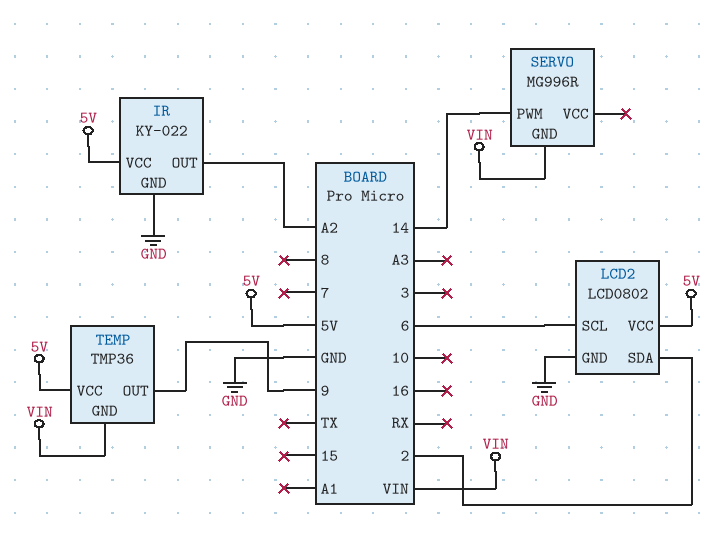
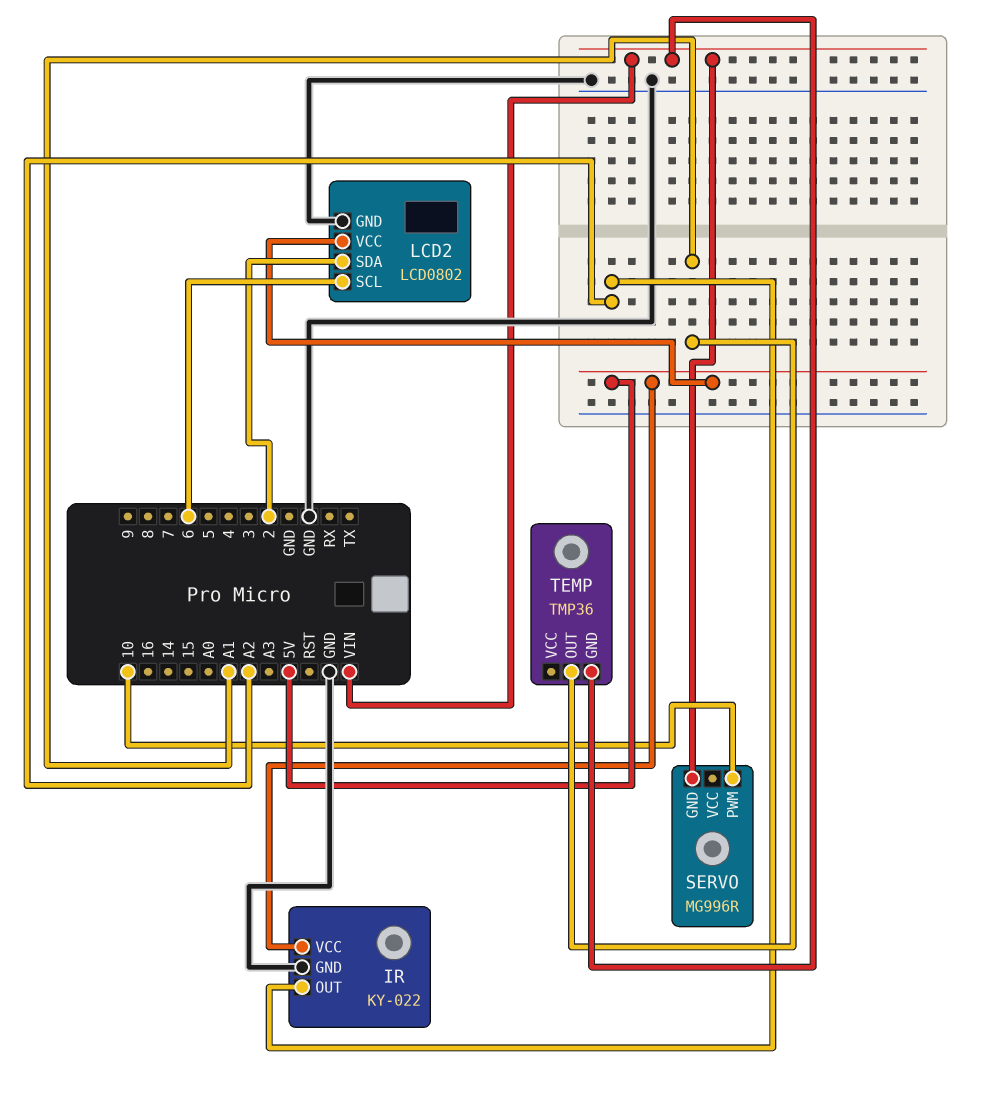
SERVO pin PWM: 14 -> 10
TEMP pin OUT: 9 -> A1
TEMP pin VCC: 5V -> none

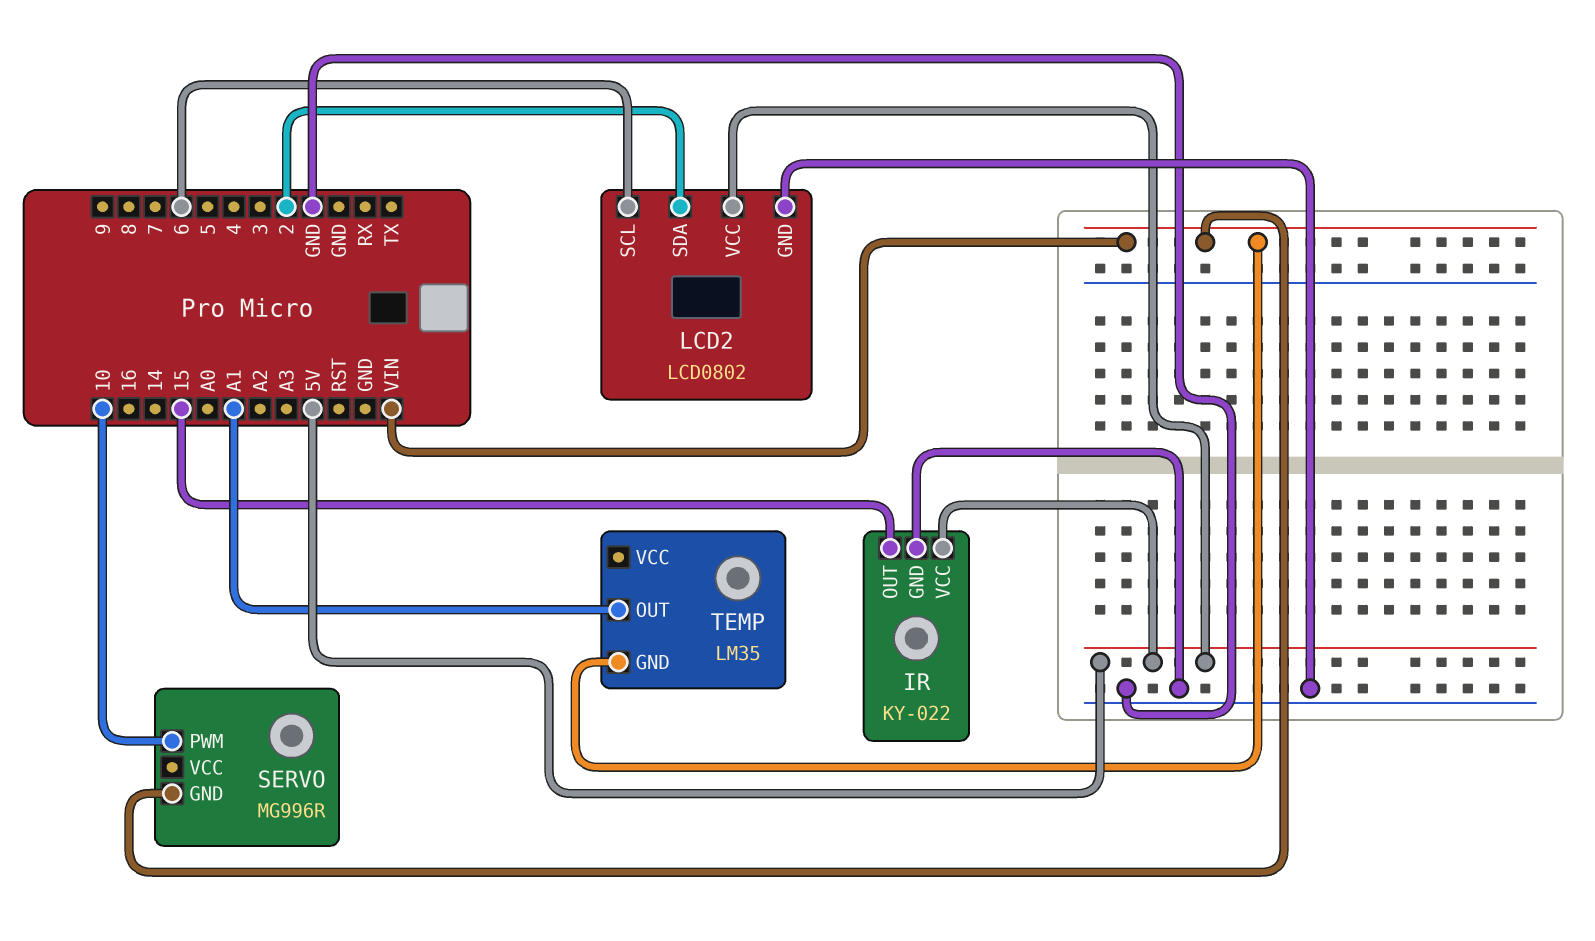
IR pin OUT: A2 -> 15
TEMP: TMP36 -> LM35

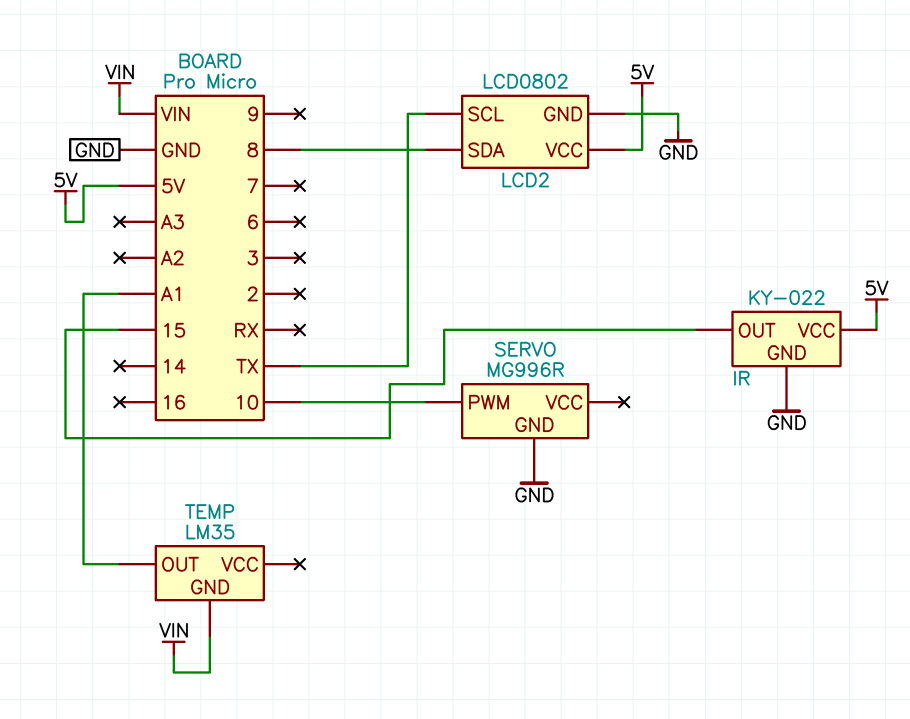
LCD2 pin SCL: 6 -> TX
LCD2 pin SDA: 2 -> 8
SERVO pin GND: VIN -> GND

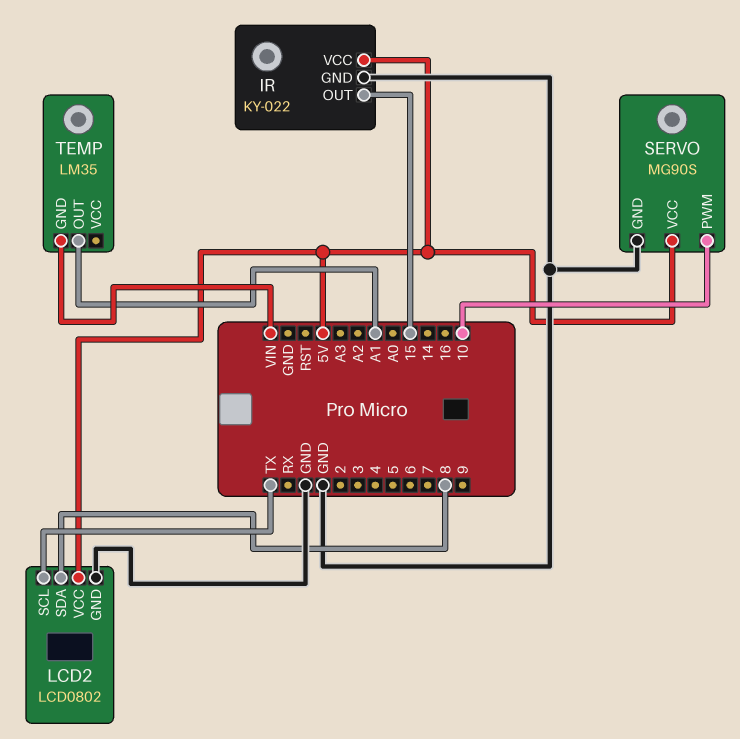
SERVO: MG996R -> MG90S
SERVO pin VCC: none -> 5V

